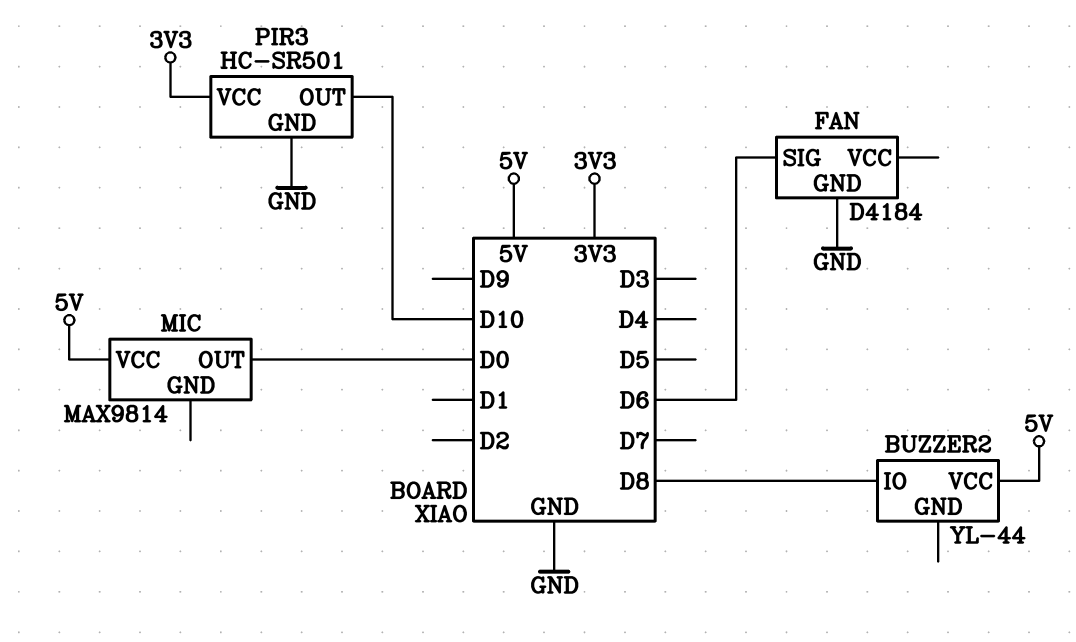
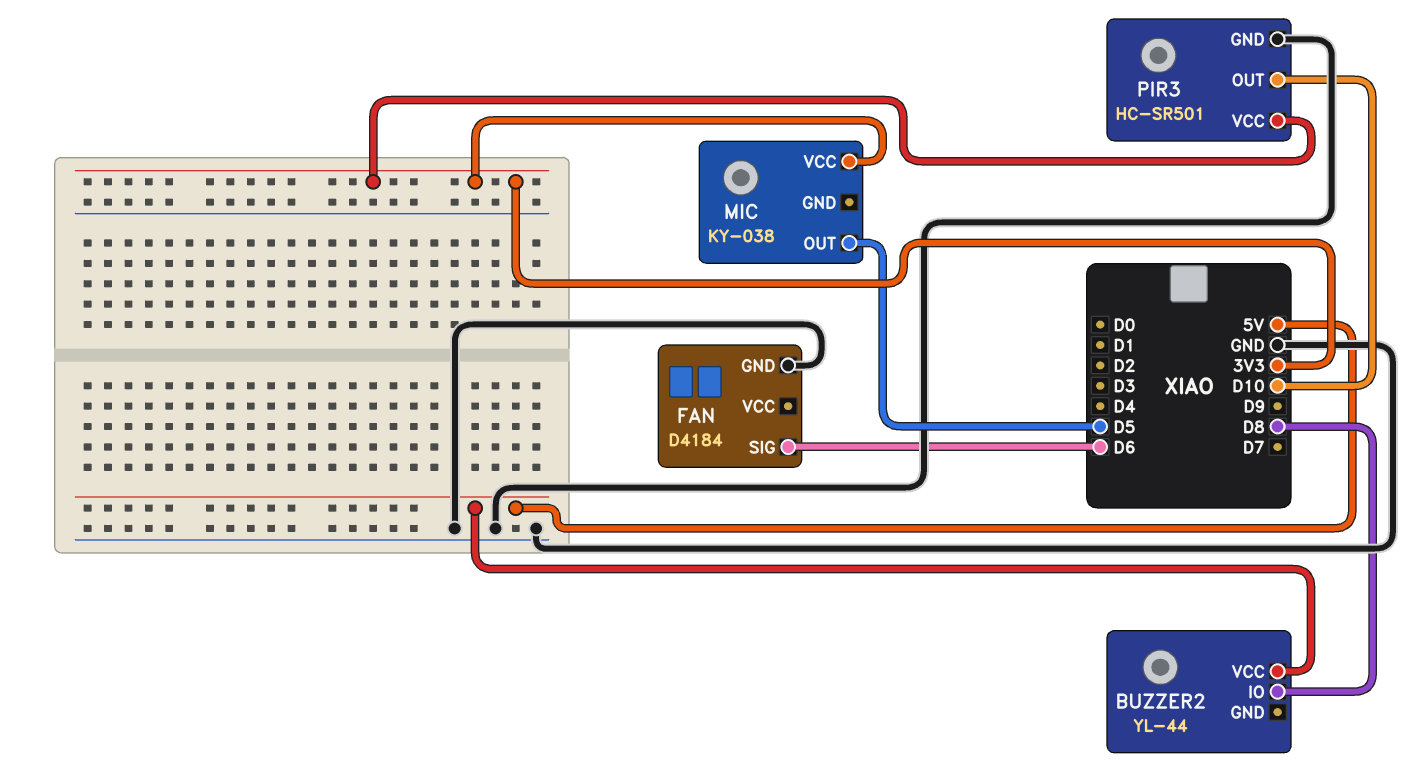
MIC: MAX9814 -> KY-038
MIC pin OUT: D0 -> D5
MIC pin VCC: 5V -> 3V3

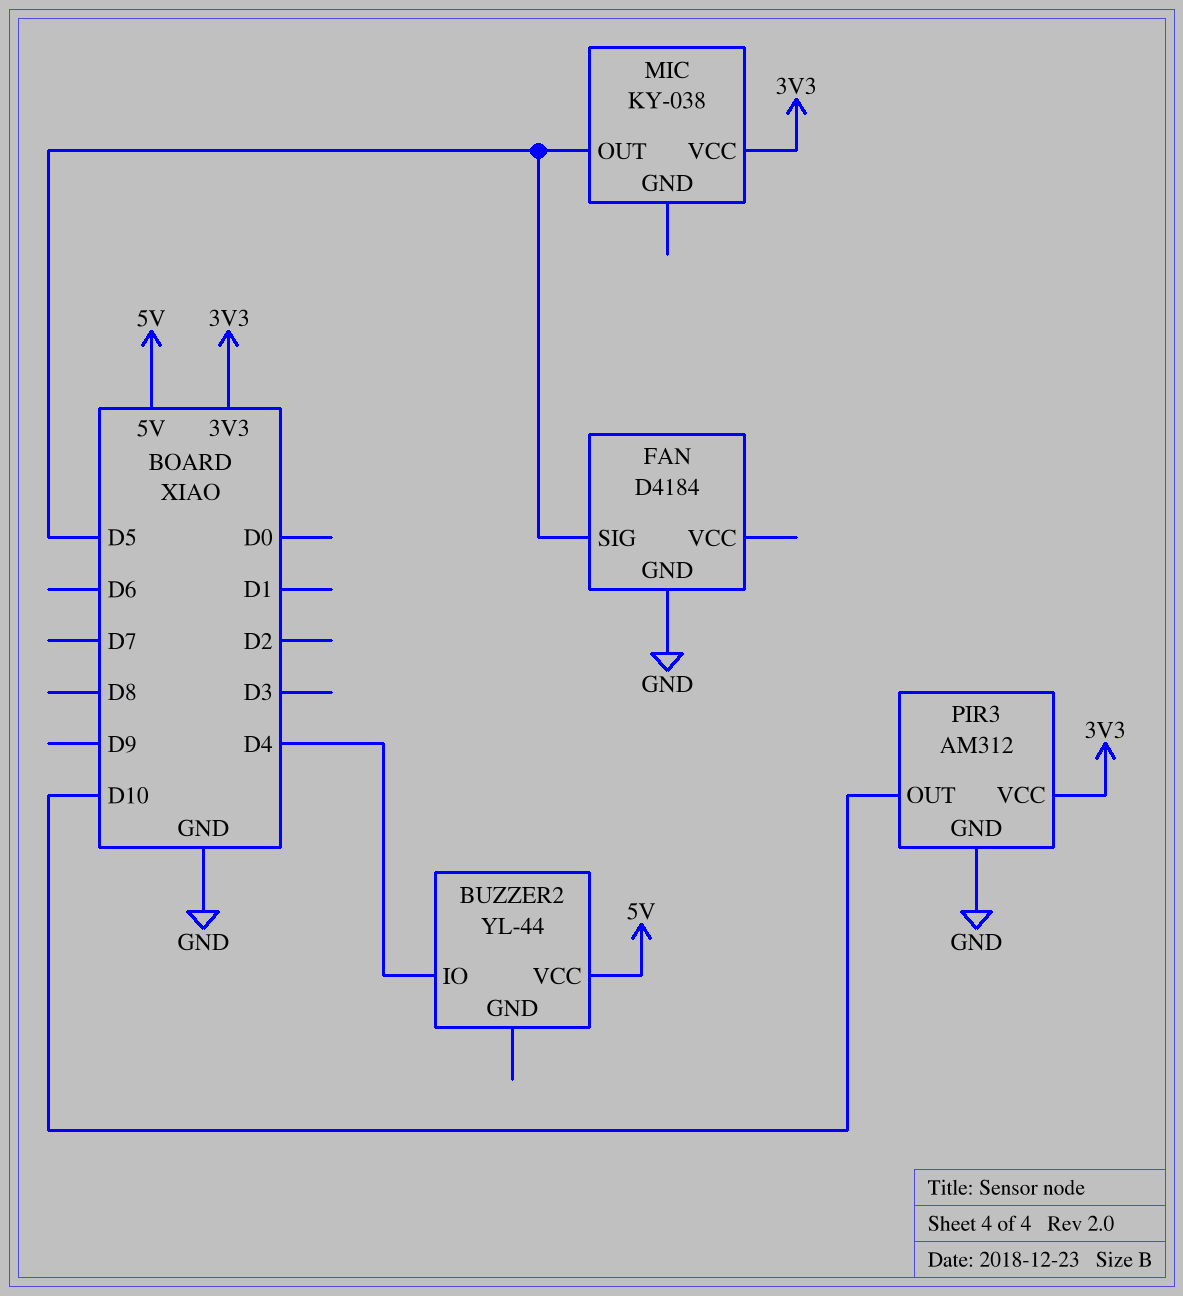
BUZZER2 pin IO: D8 -> D4
FAN pin SIG: D6 -> D5
PIR3: HC-SR501 -> AM312

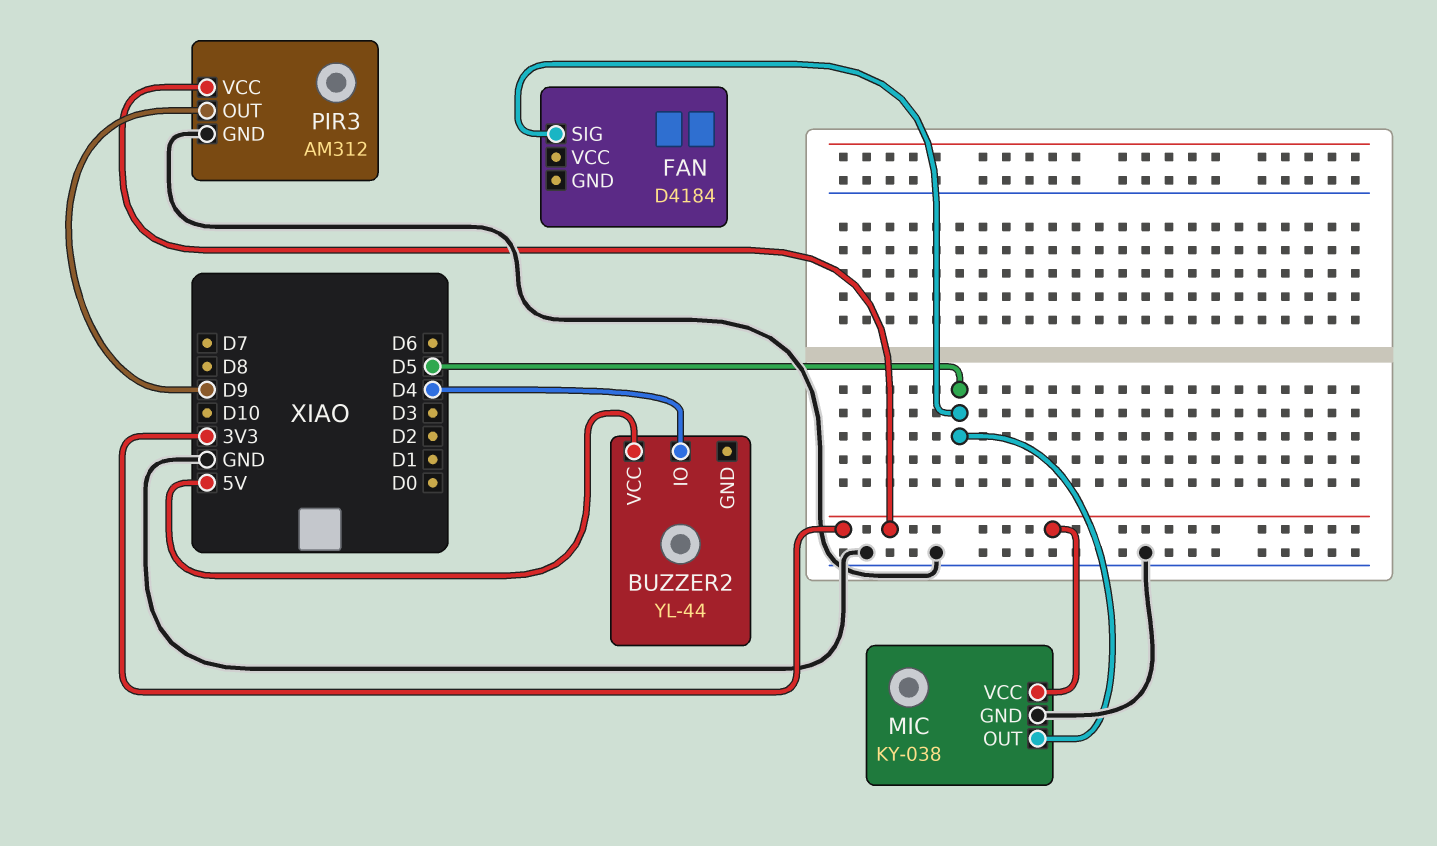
FAN pin GND: GND -> none
MIC pin GND: none -> GND
PIR3 pin OUT: D10 -> D9

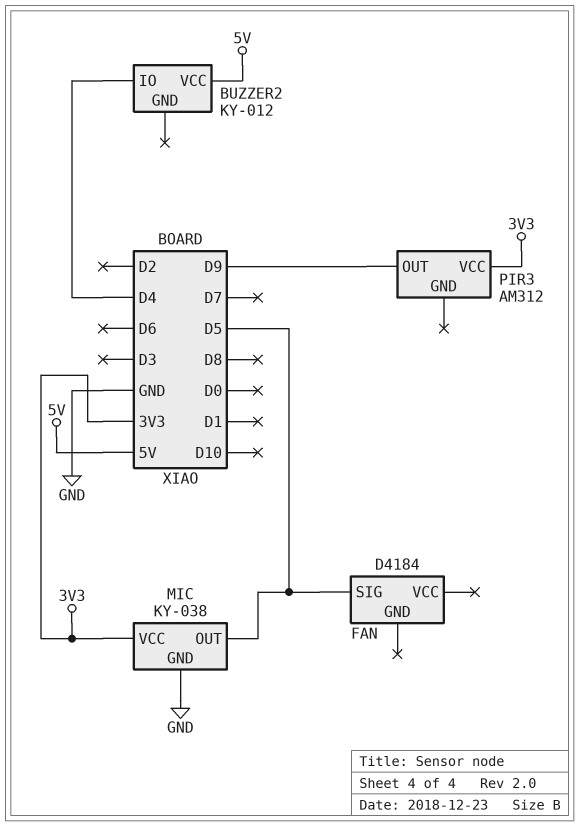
BUZZER2: YL-44 -> KY-012
PIR3 pin GND: GND -> none

